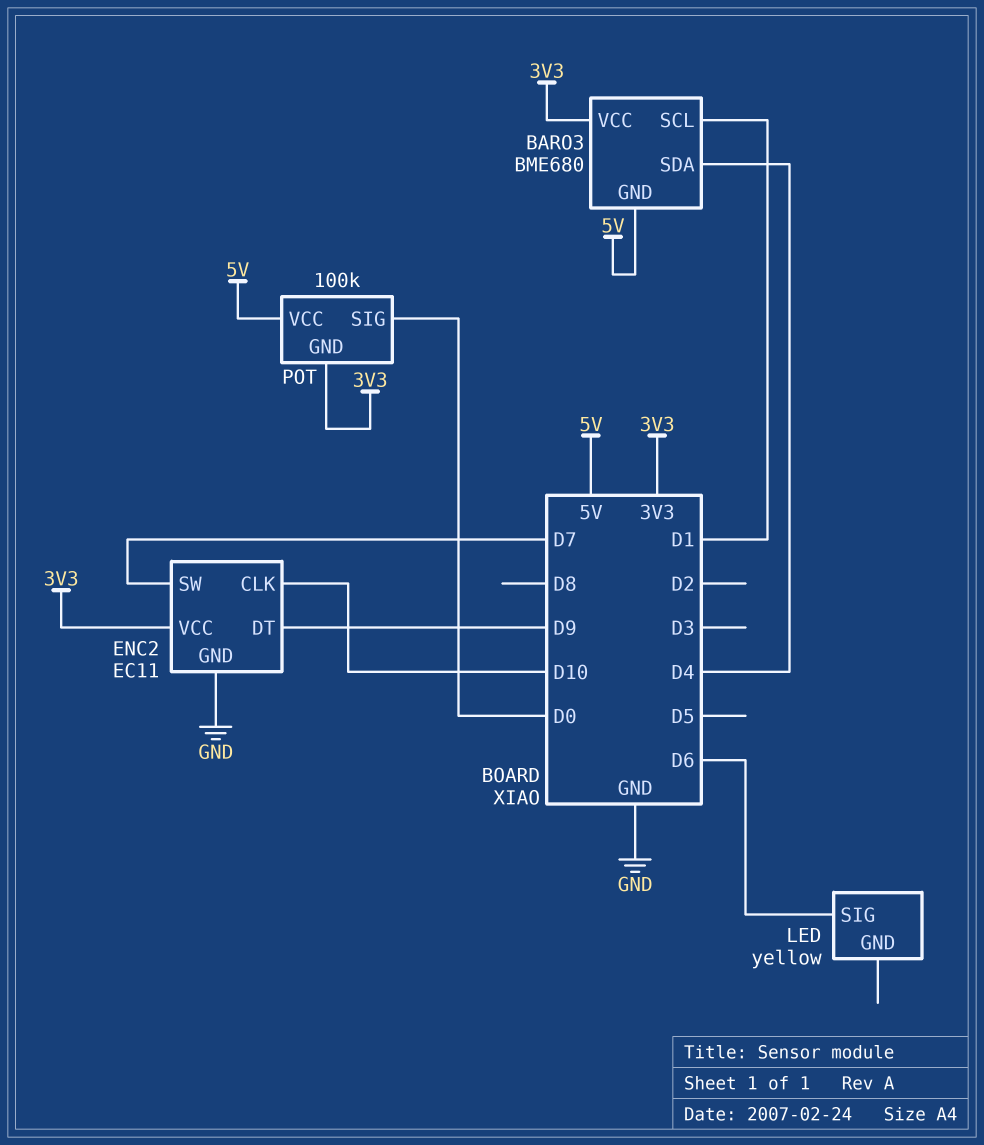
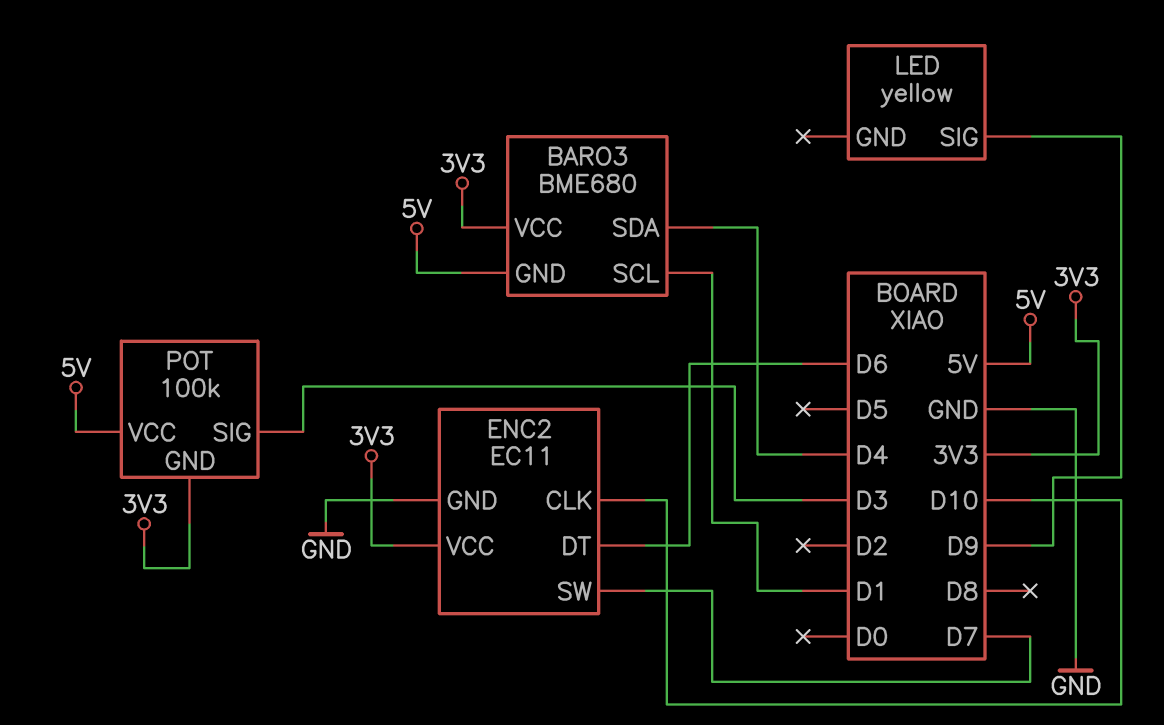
ENC2 pin DT: D9 -> D6
LED pin SIG: D6 -> D9
POT pin SIG: D0 -> D3

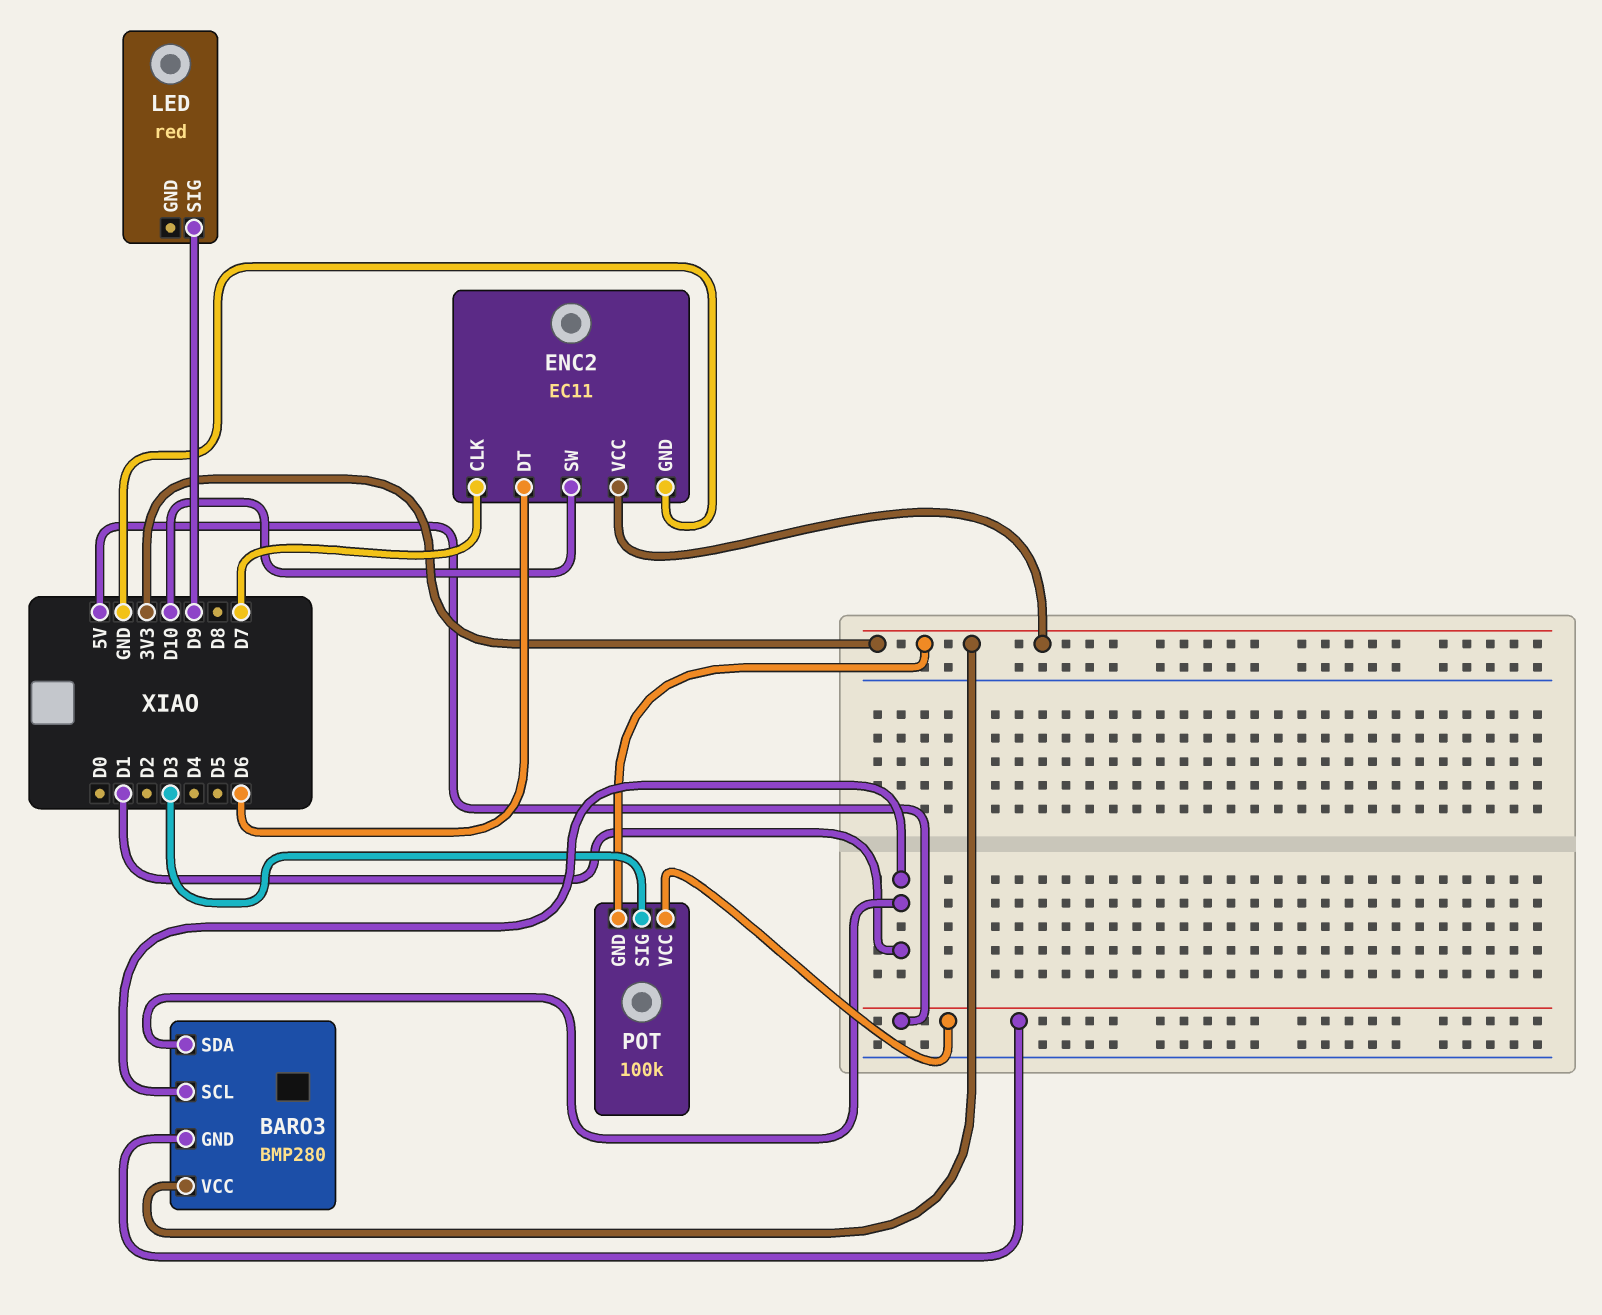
BARO3: BME680 -> BMP280
BARO3 pin SDA: D4 -> D1
ENC2 pin CLK: D10 -> D7
ENC2 pin SW: D7 -> D10
LED: yellow -> red

